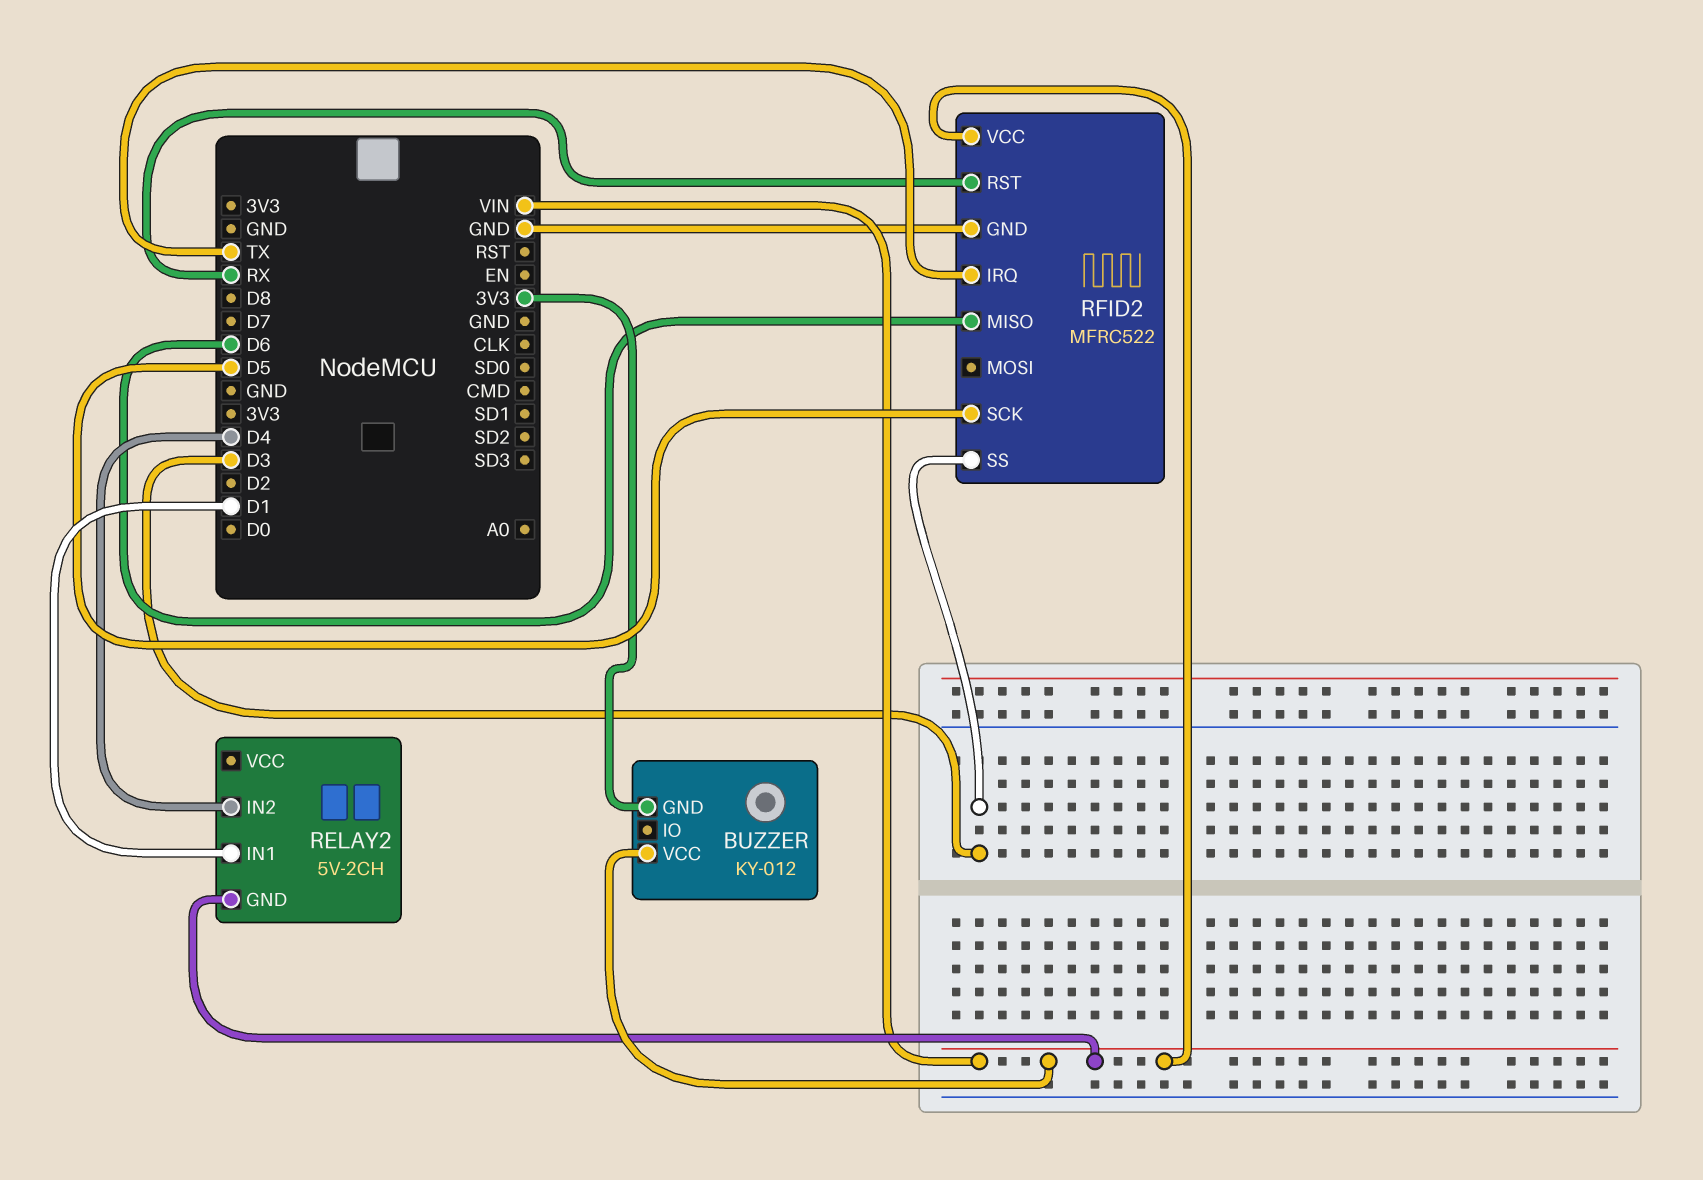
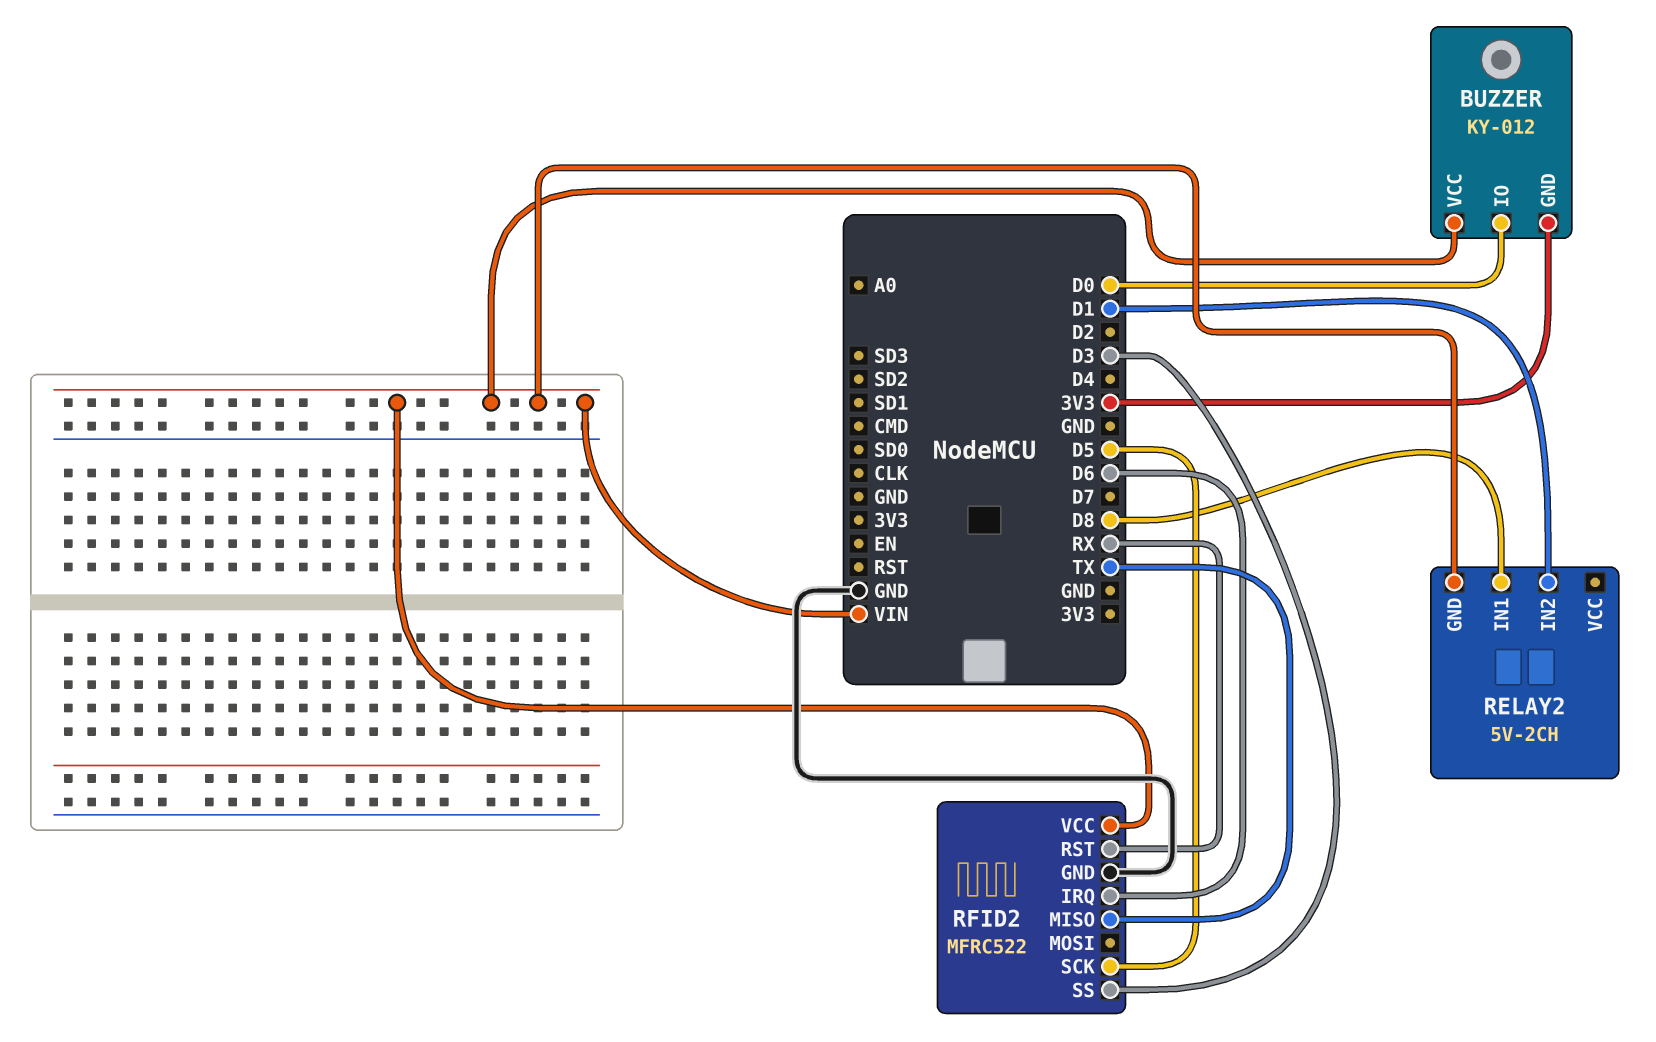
BUZZER pin IO: none -> D0
RELAY2 pin IN1: D1 -> D8
RELAY2 pin IN2: D4 -> D1
RFID2 pin IRQ: TX -> D6
RFID2 pin MISO: D6 -> TX

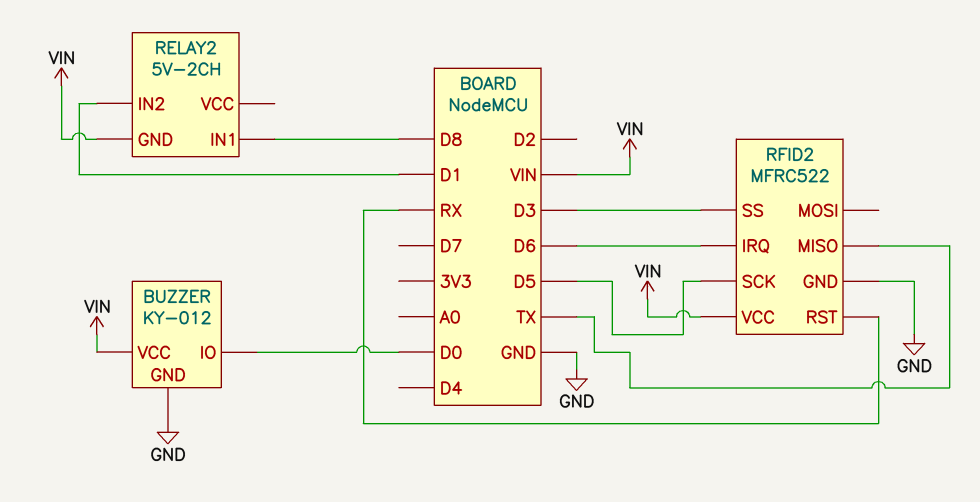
BUZZER pin GND: 3V3 -> GND

